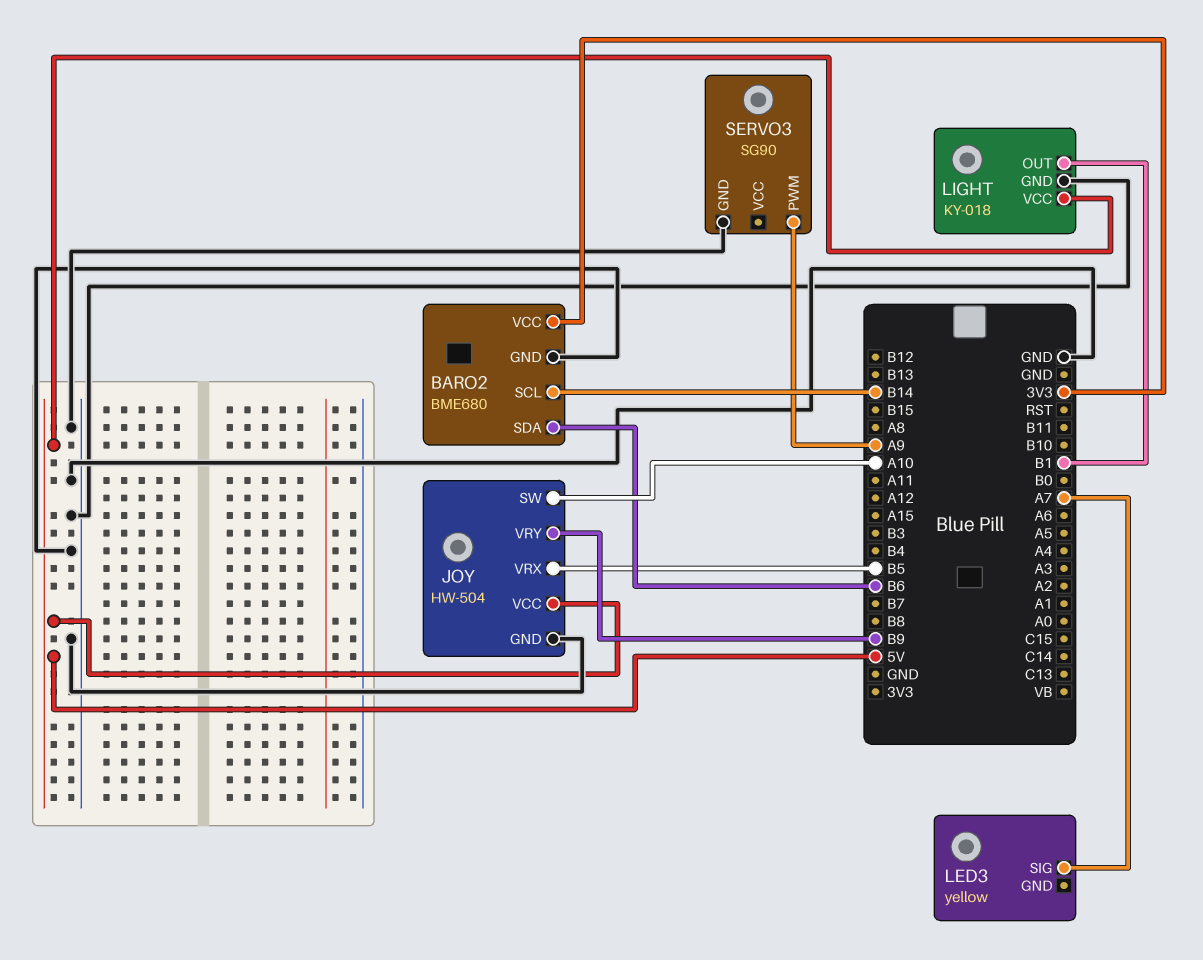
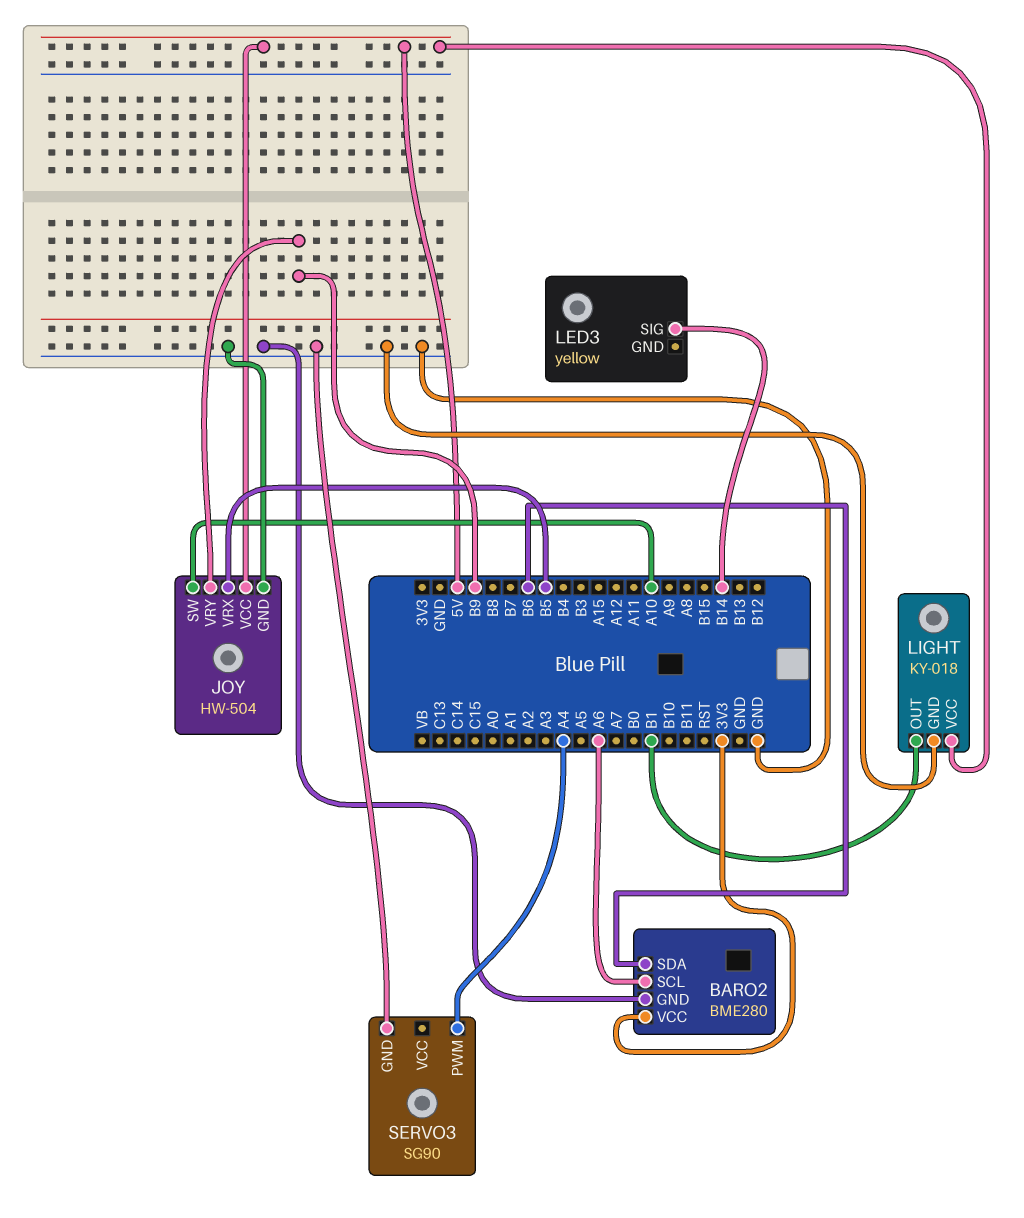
BARO2: BME680 -> BME280
BARO2 pin SCL: B14 -> A6
LED3 pin SIG: A7 -> B14
SERVO3 pin PWM: A9 -> A4

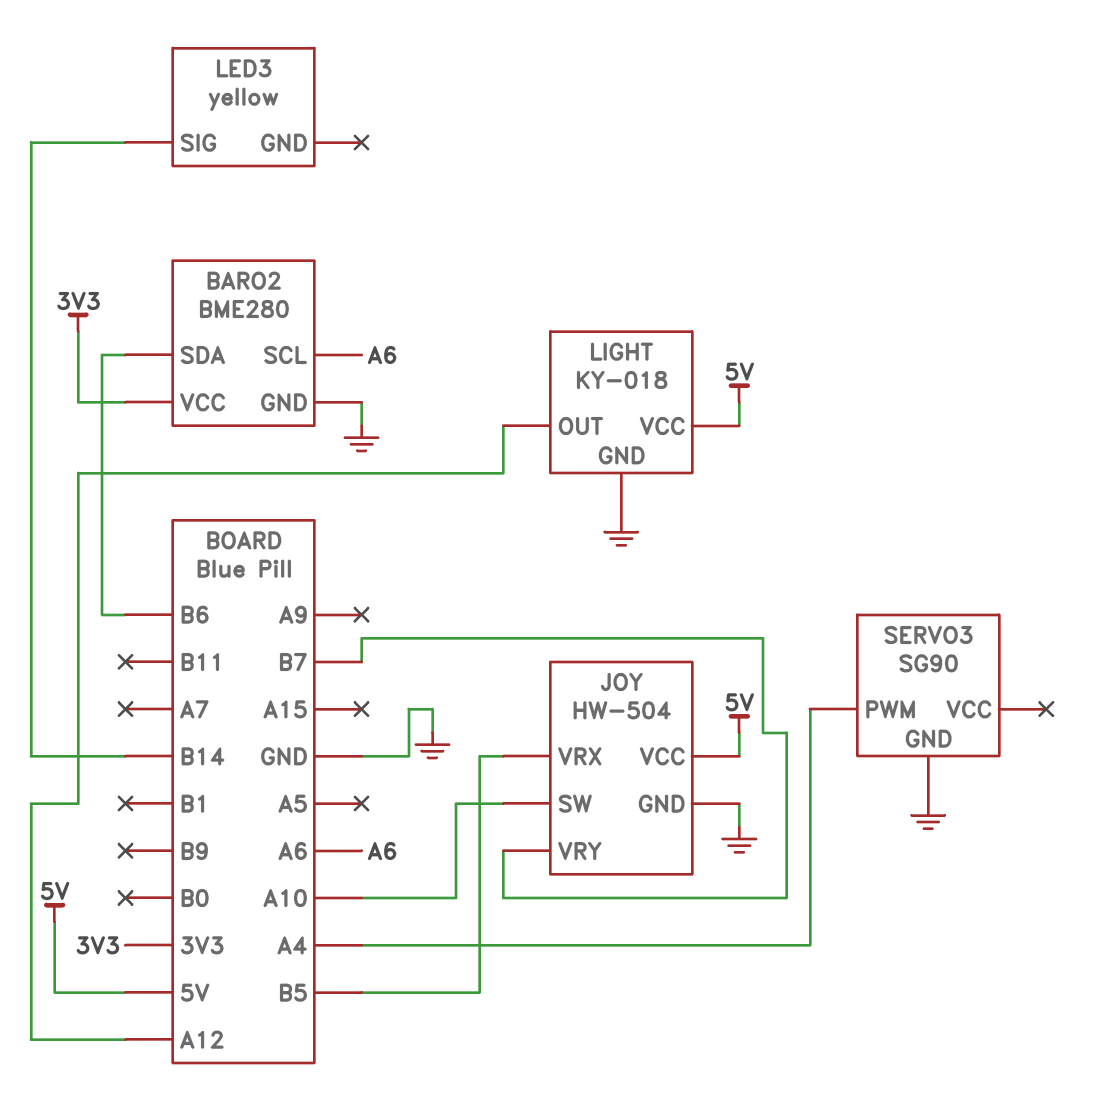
JOY pin VRY: B9 -> B7
LIGHT pin OUT: B1 -> A12

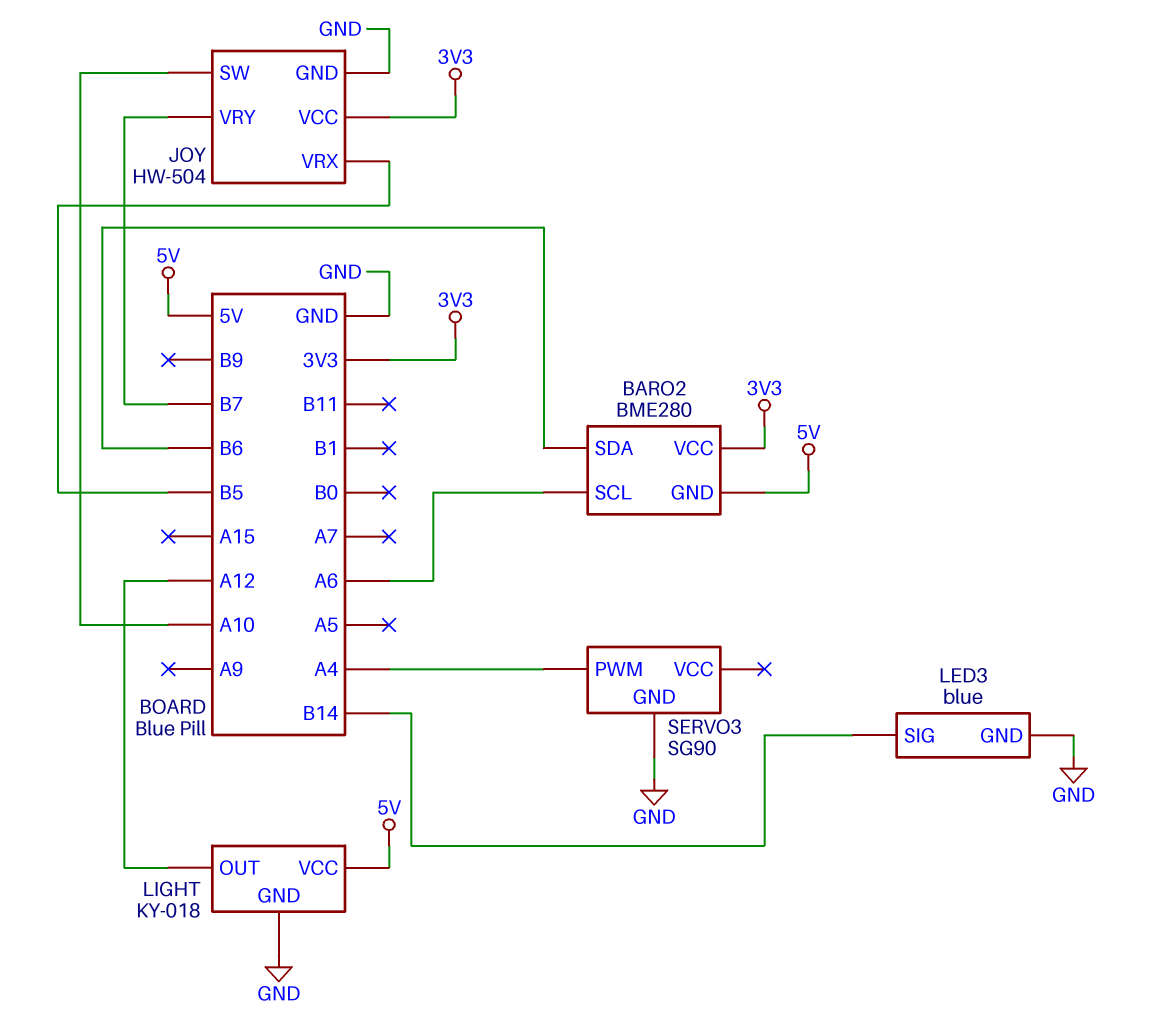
BARO2 pin GND: GND -> 5V
JOY pin VCC: 5V -> 3V3
LED3: yellow -> blue
LED3 pin GND: none -> GND

